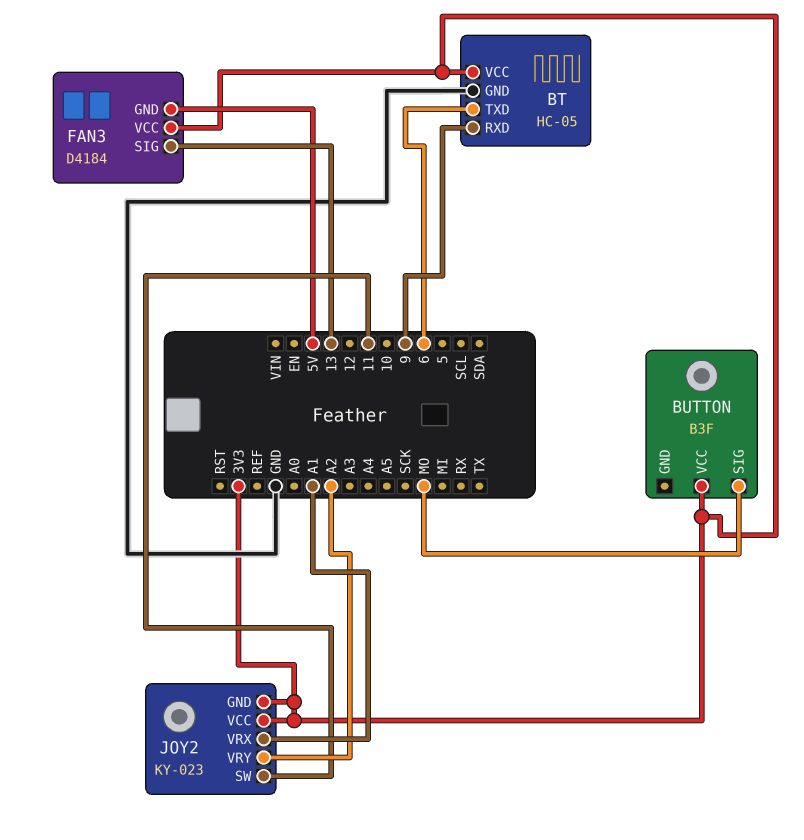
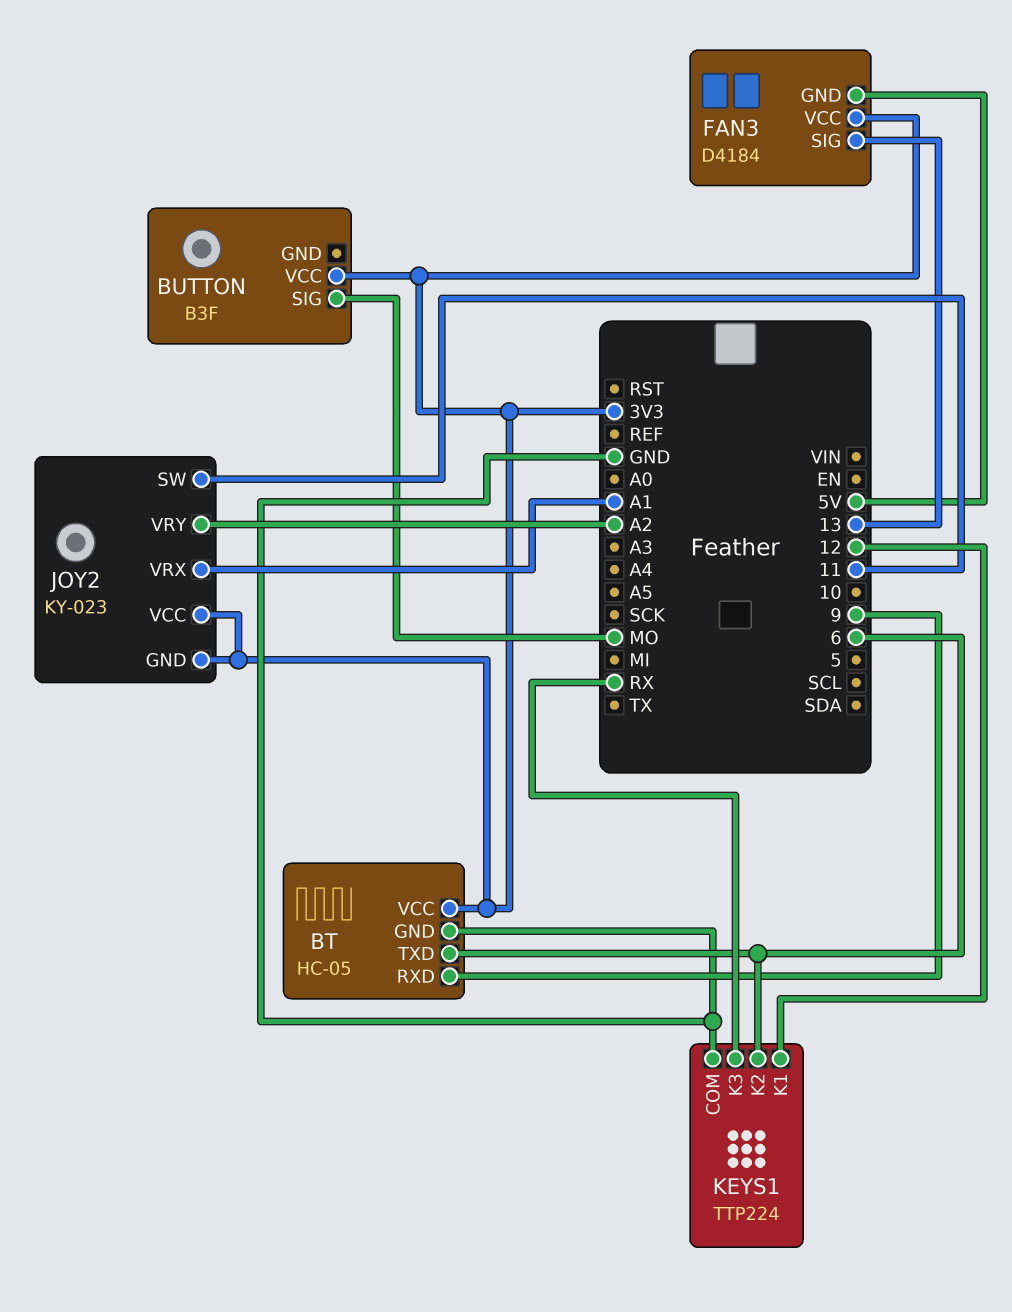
KEYS1: none -> TTP224
KEYS1 pin COM: none -> GND
KEYS1 pin K1: none -> 12
KEYS1 pin K2: none -> 6
KEYS1 pin K3: none -> RX

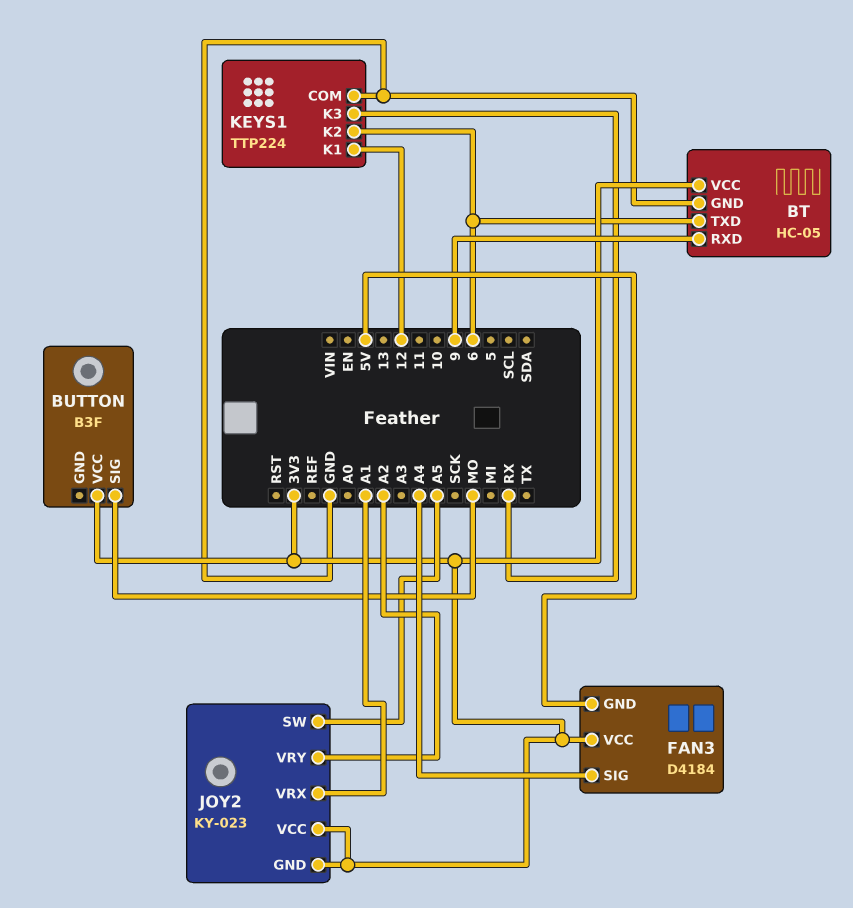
FAN3 pin SIG: 13 -> A4
JOY2 pin SW: 11 -> A5

